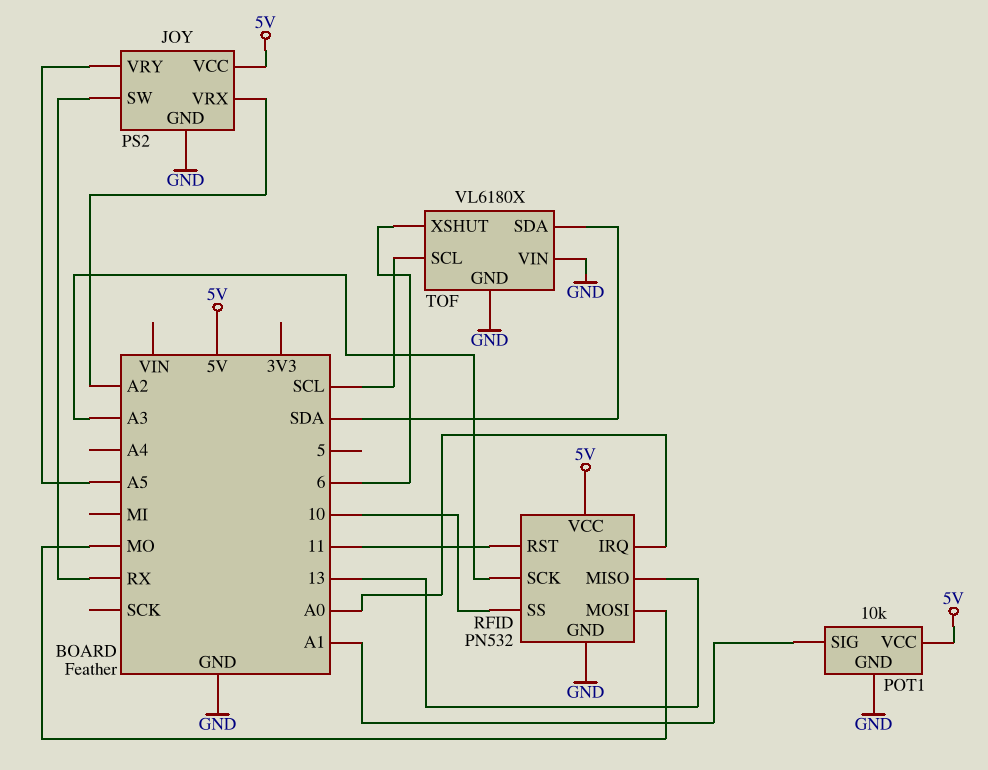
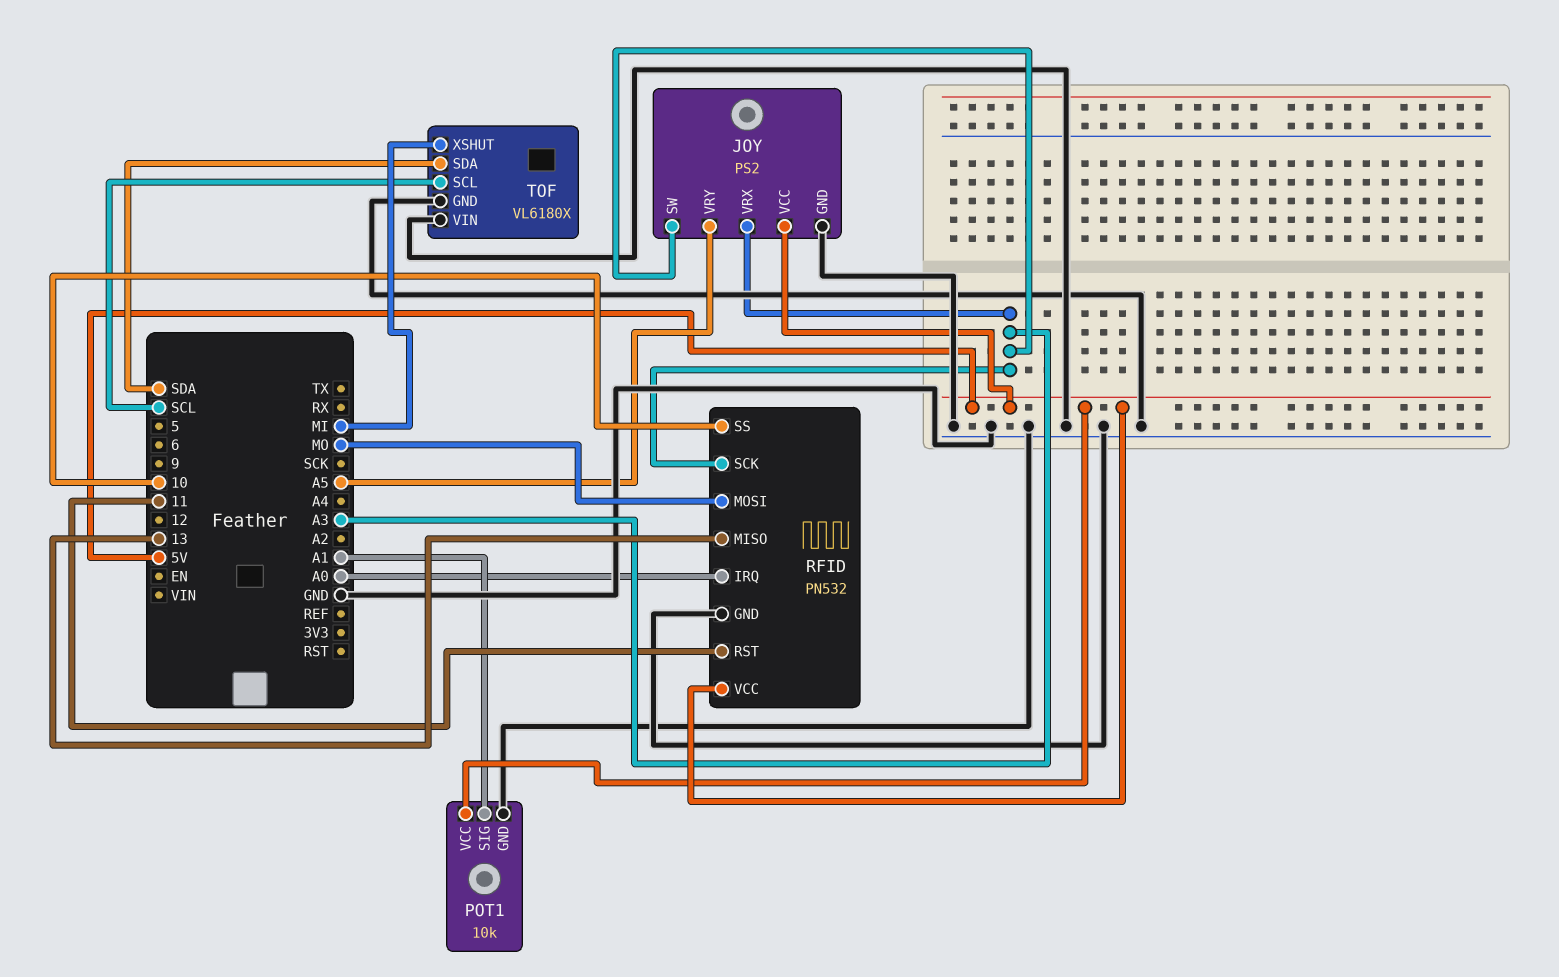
JOY pin SW: RX -> A3
JOY pin VRX: A2 -> A3
TOF pin XSHUT: 6 -> MI

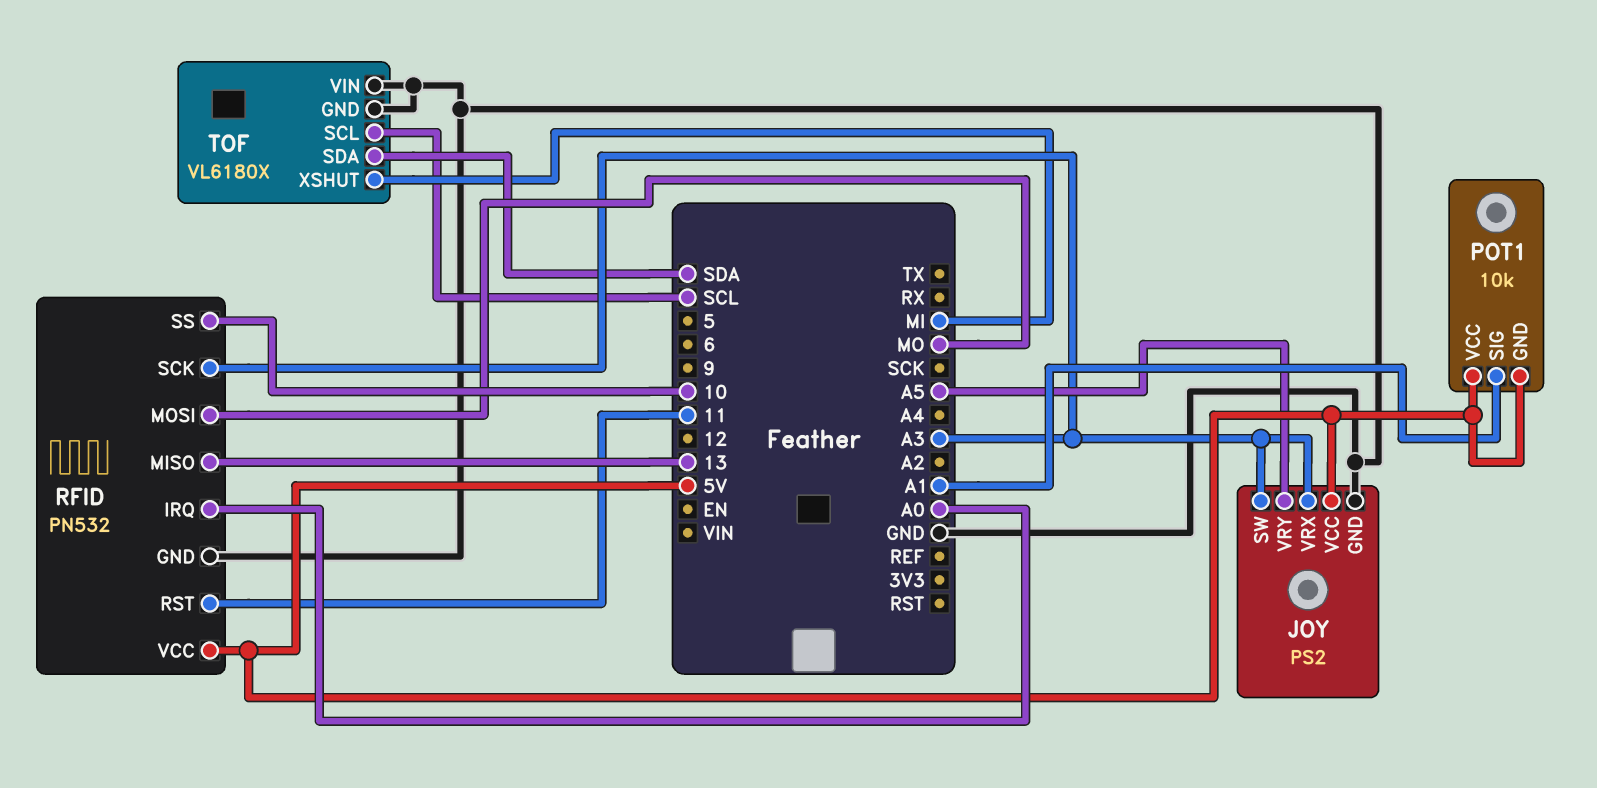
POT1 pin GND: GND -> 5V

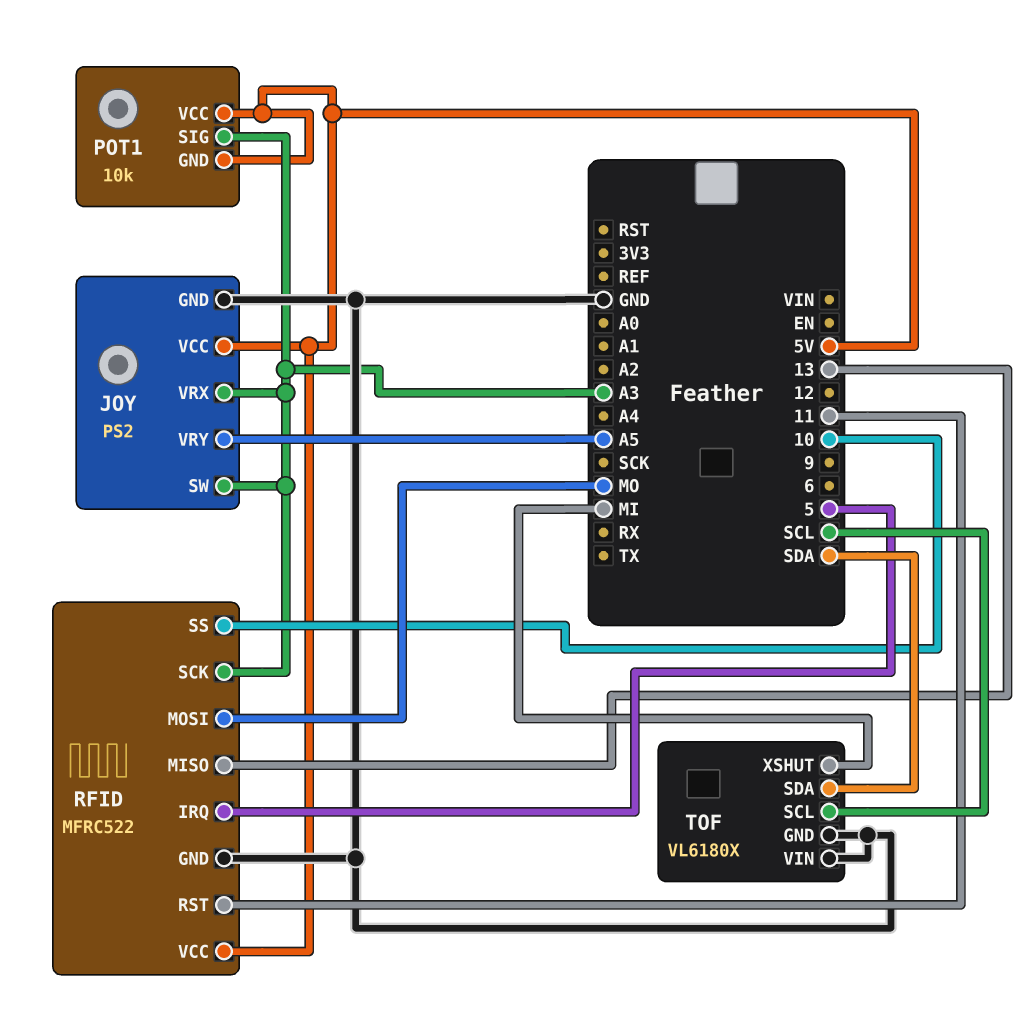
POT1 pin SIG: A1 -> A3
RFID: PN532 -> MFRC522
RFID pin IRQ: A0 -> 5

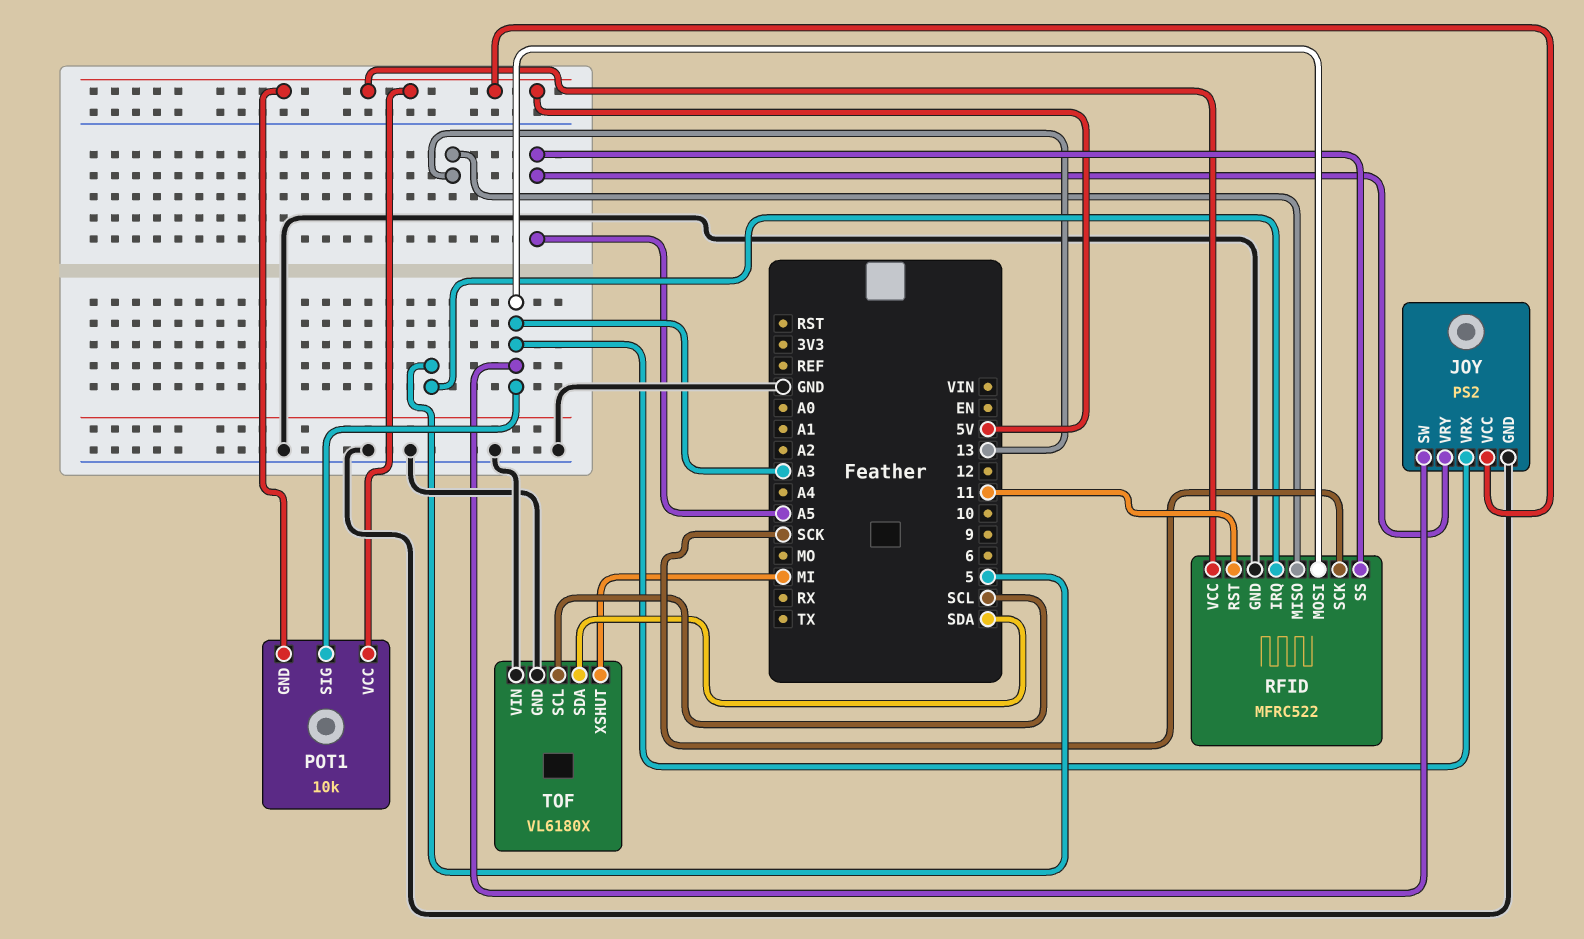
RFID pin MOSI: MO -> A3
RFID pin SCK: A3 -> SCK
RFID pin SS: 10 -> A5

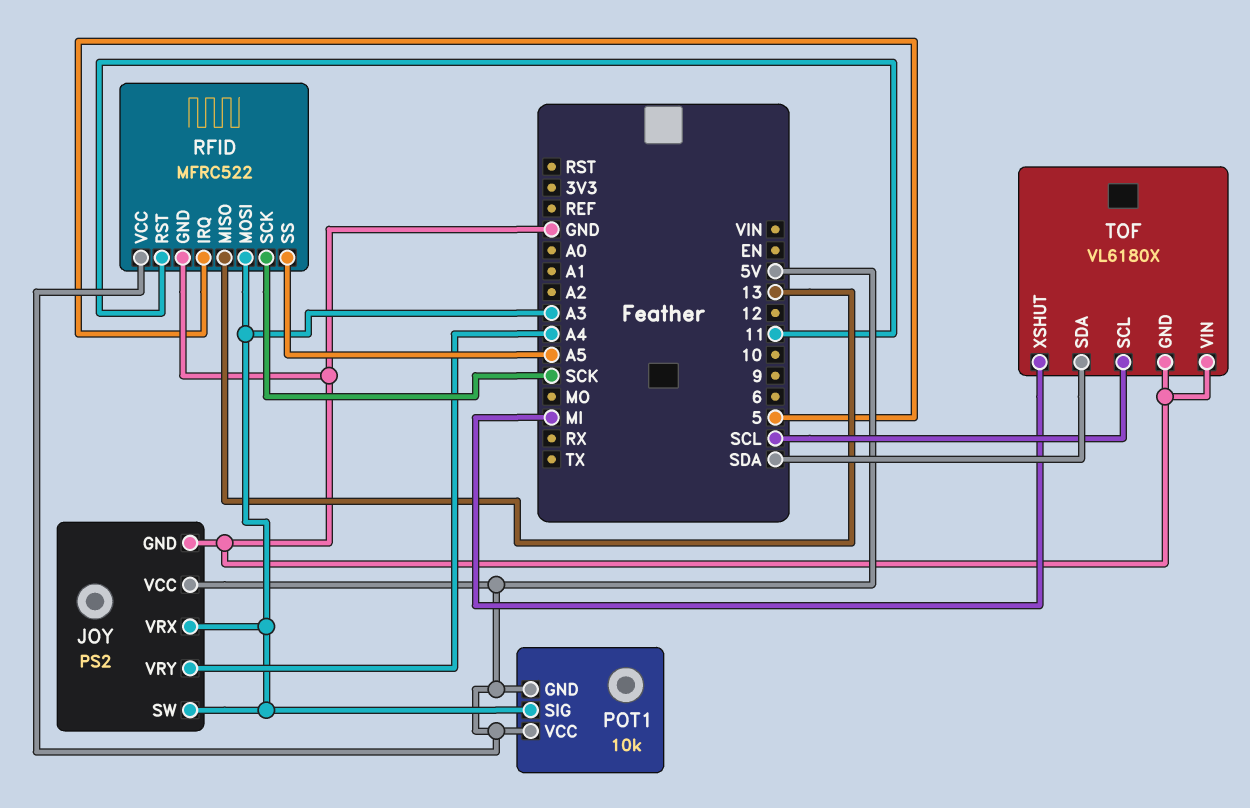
JOY pin VRY: A5 -> A4

